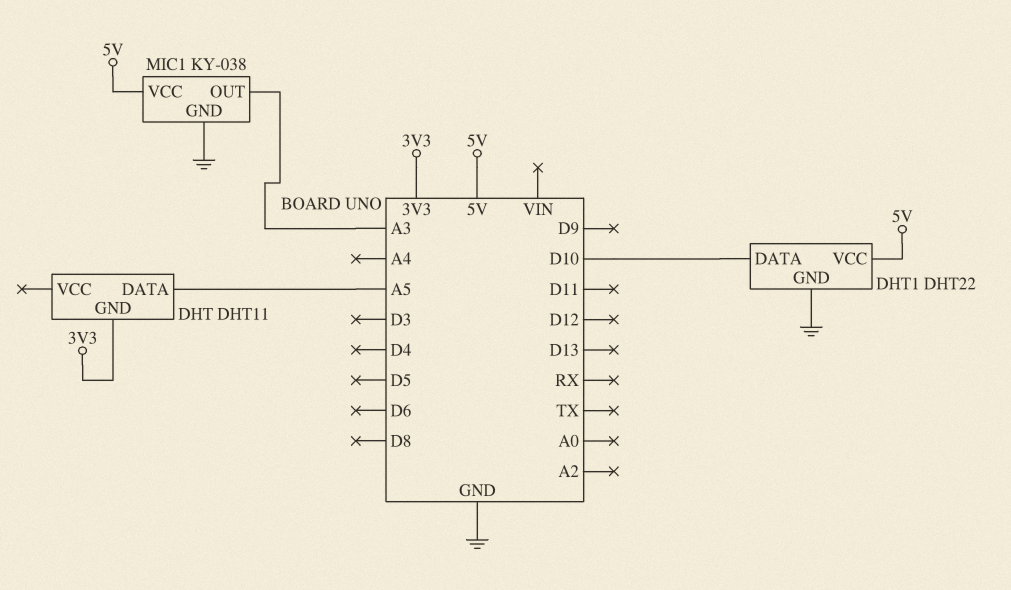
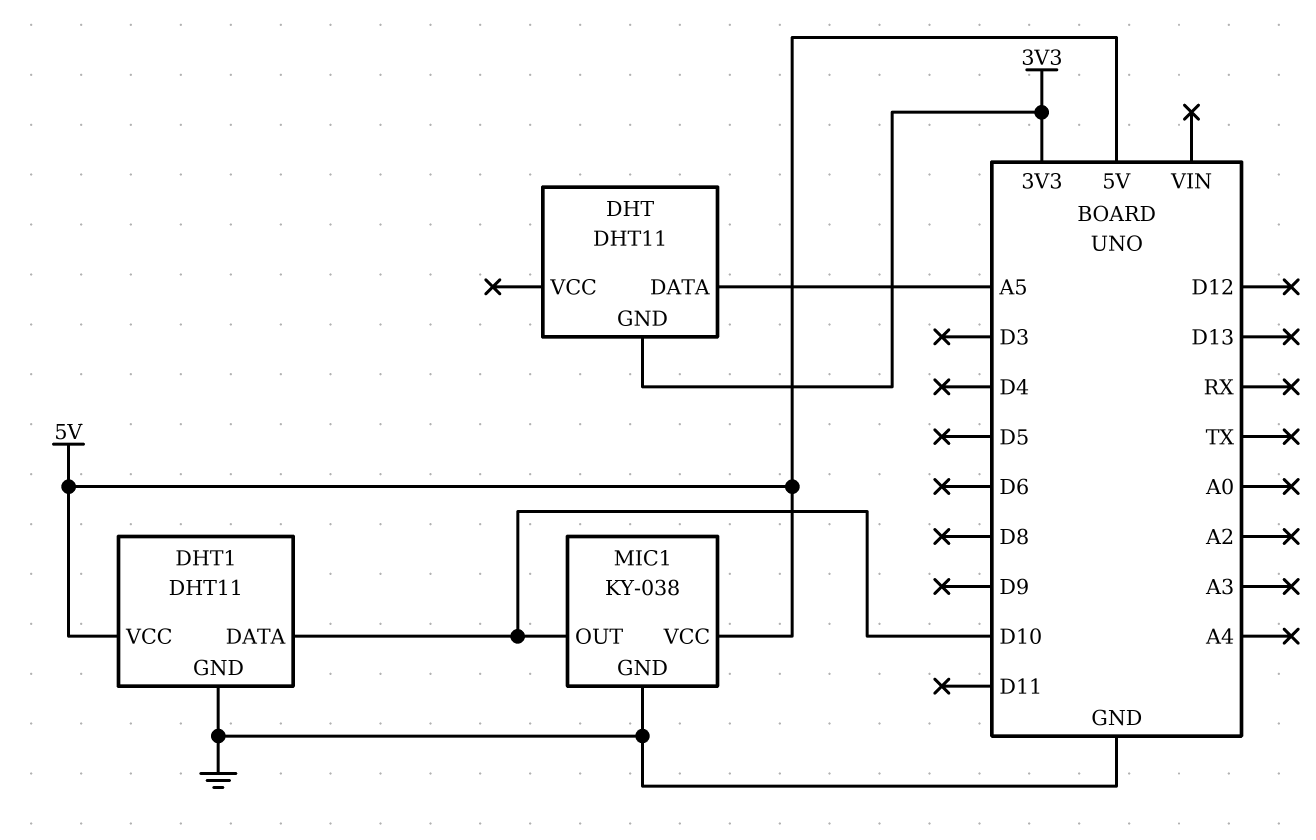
DHT1: DHT22 -> DHT11
MIC1 pin OUT: A3 -> D10

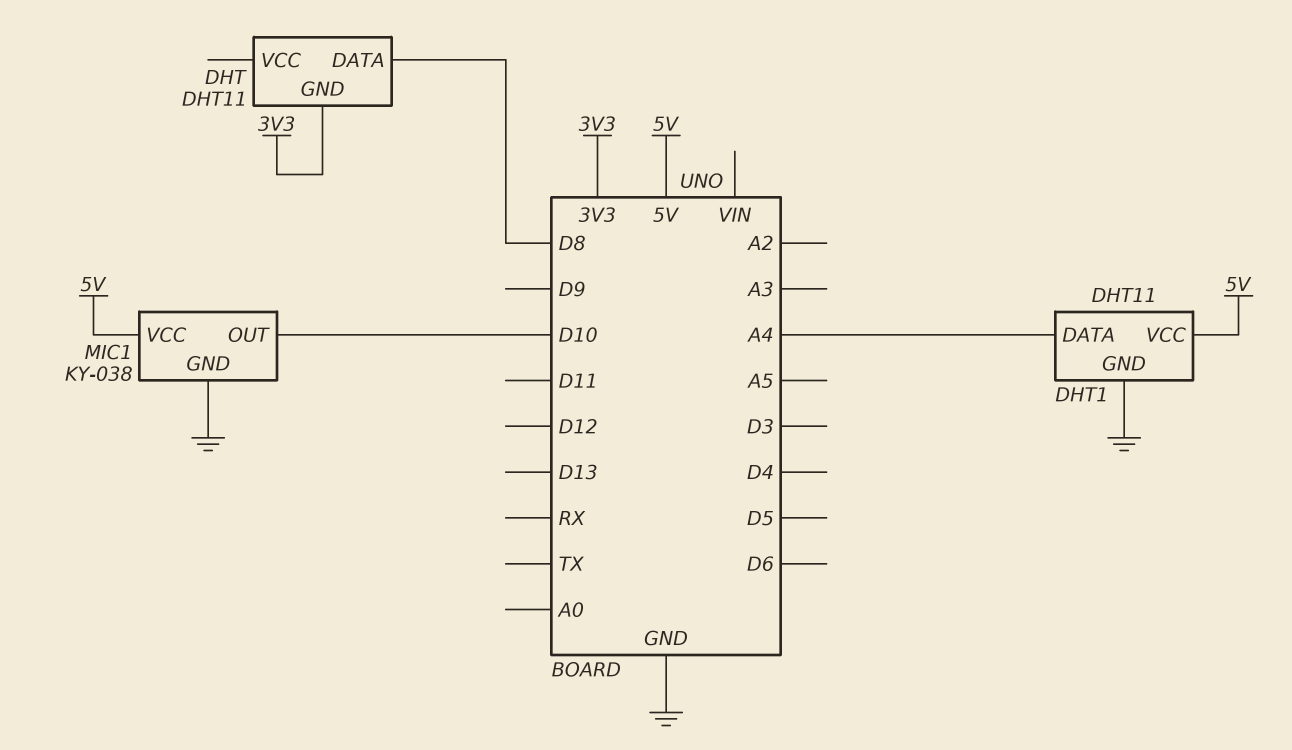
DHT pin DATA: A5 -> D8
DHT1 pin DATA: D10 -> A4

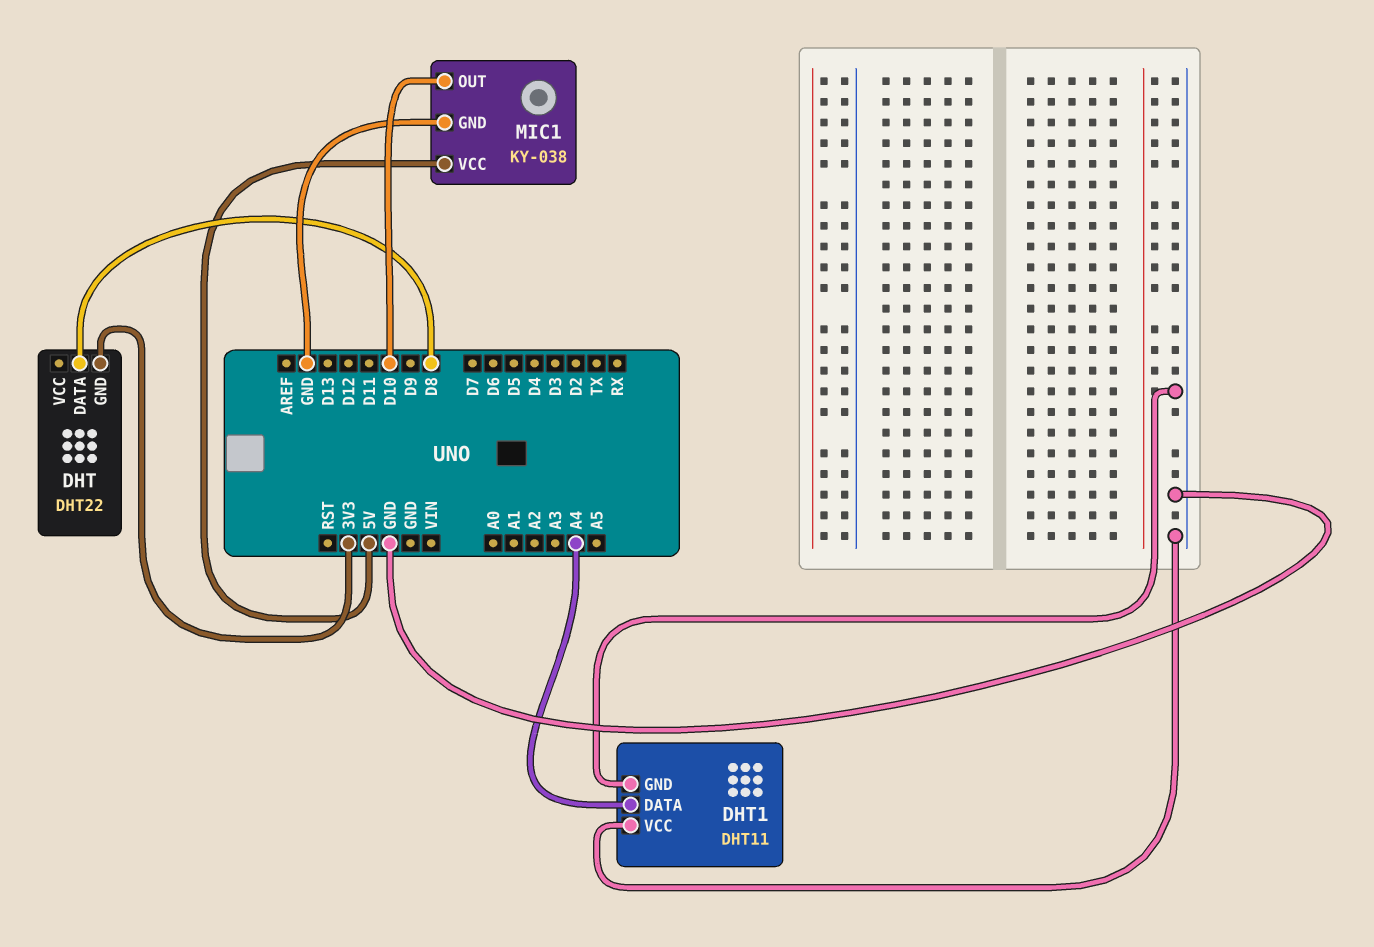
DHT: DHT11 -> DHT22
DHT1 pin VCC: 5V -> GND

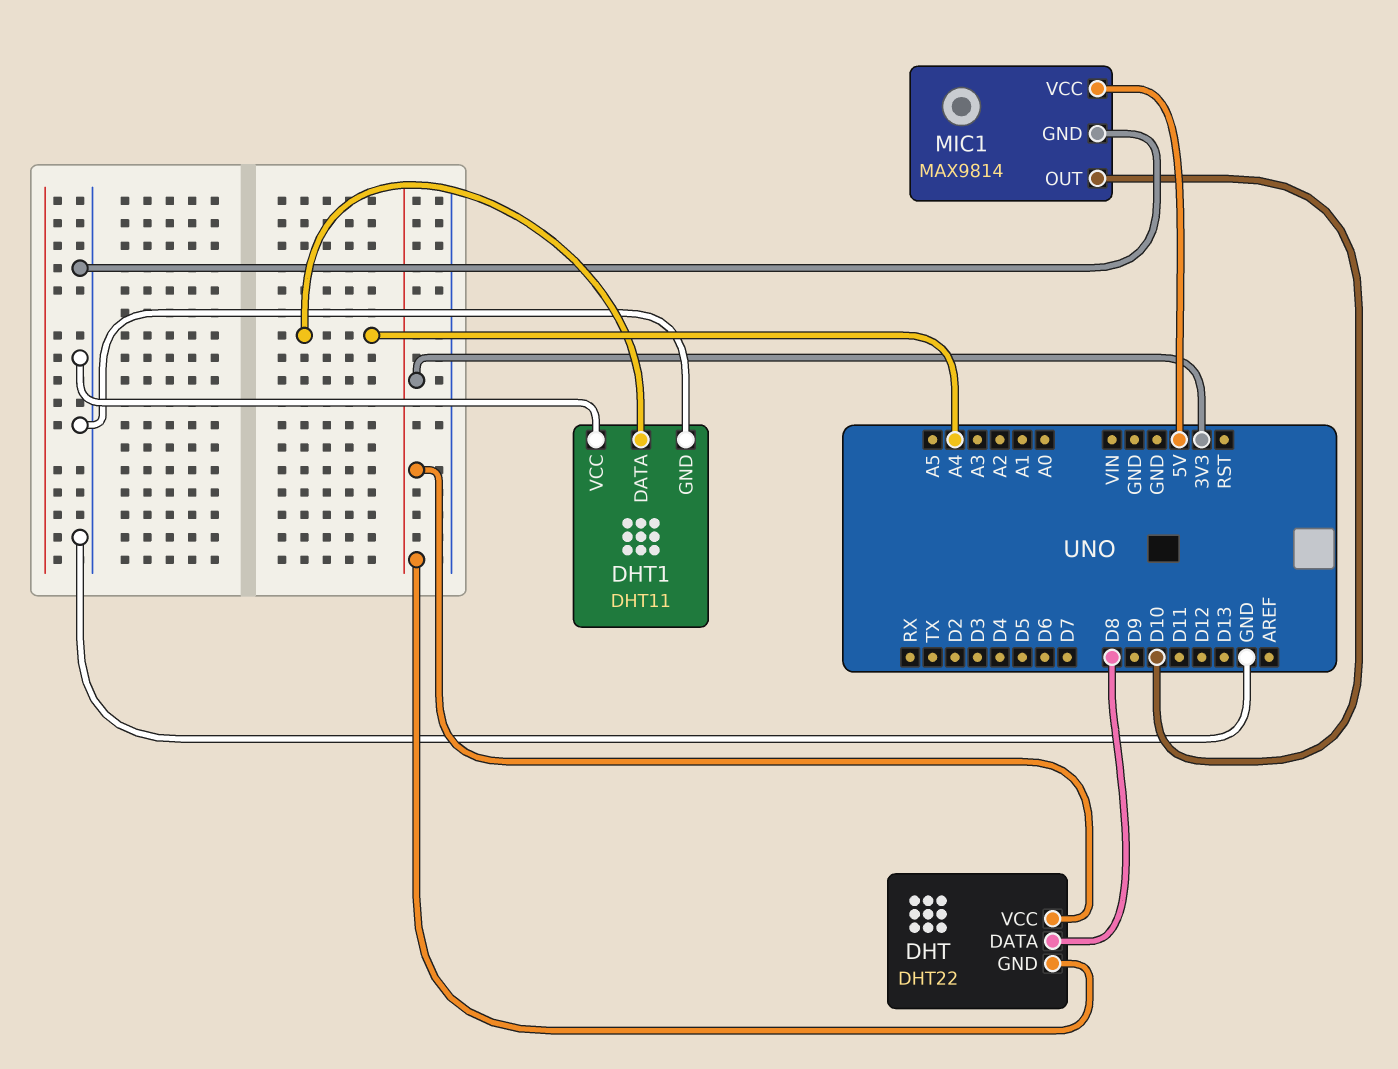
DHT pin VCC: none -> 3V3
MIC1: KY-038 -> MAX9814

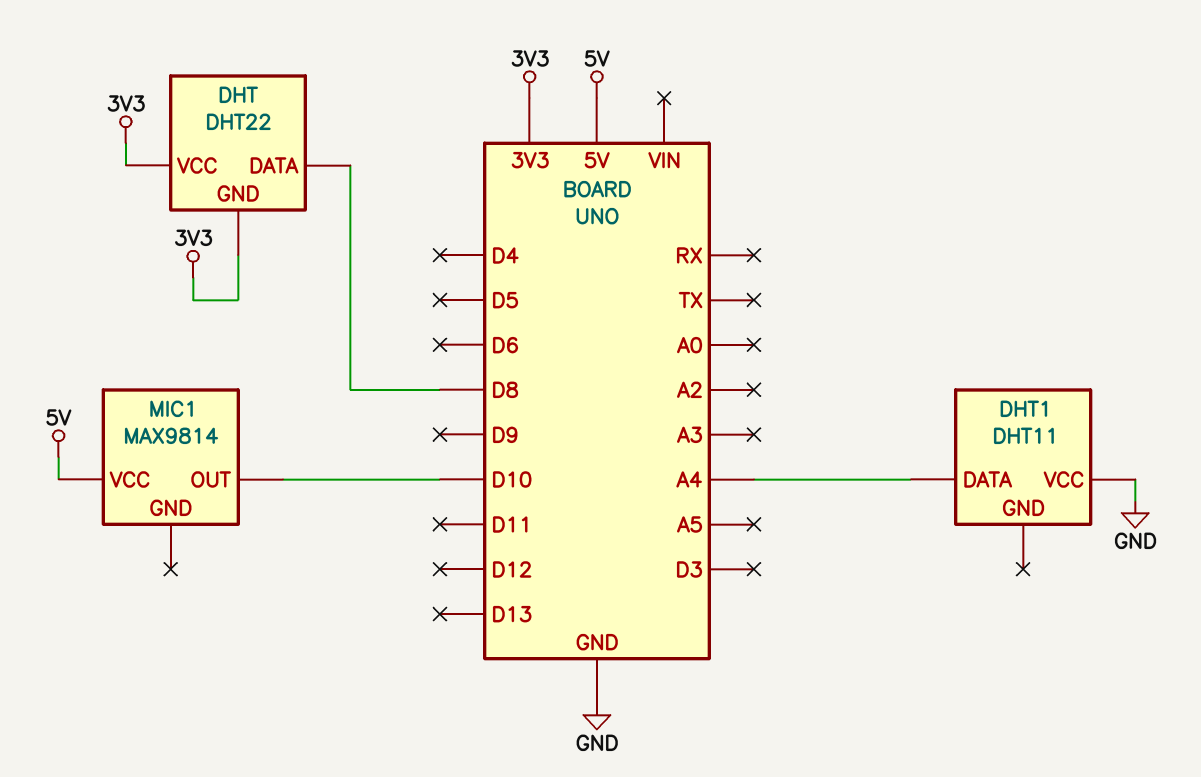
DHT1 pin GND: GND -> none
MIC1 pin GND: GND -> none

